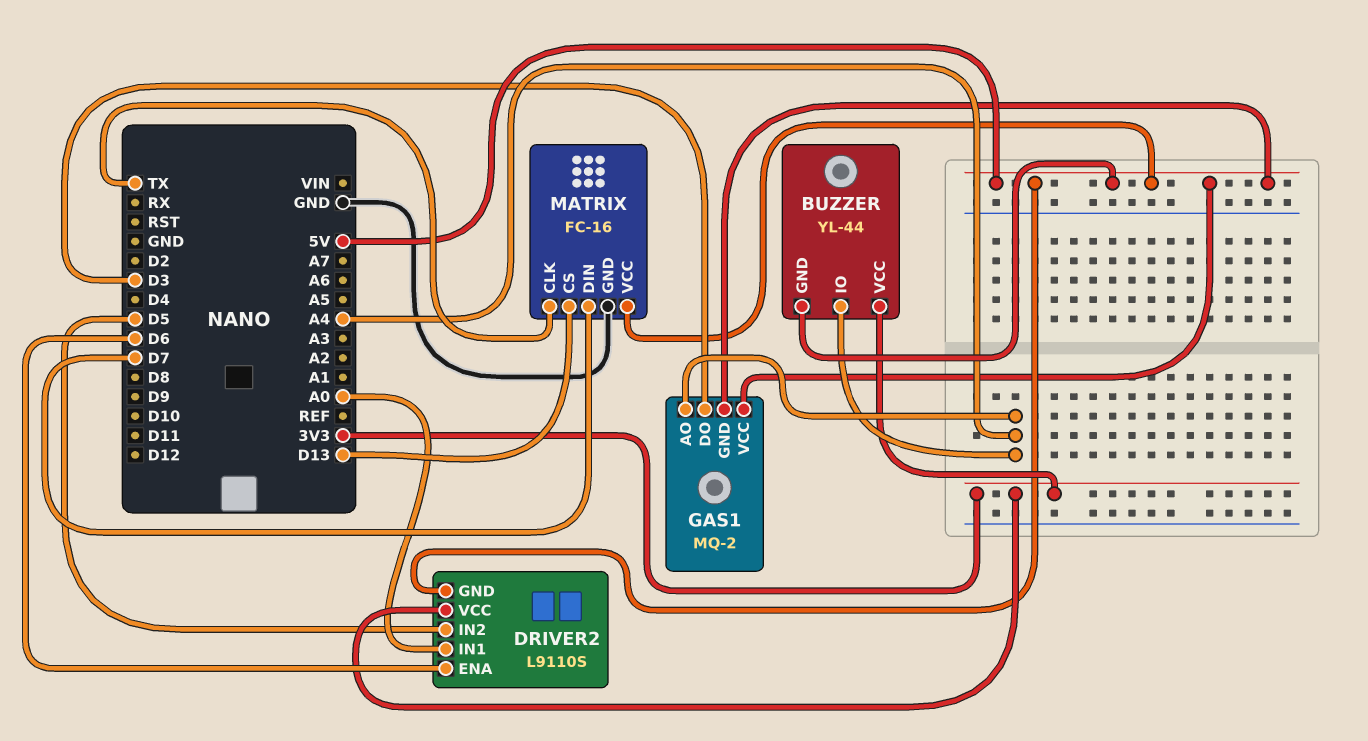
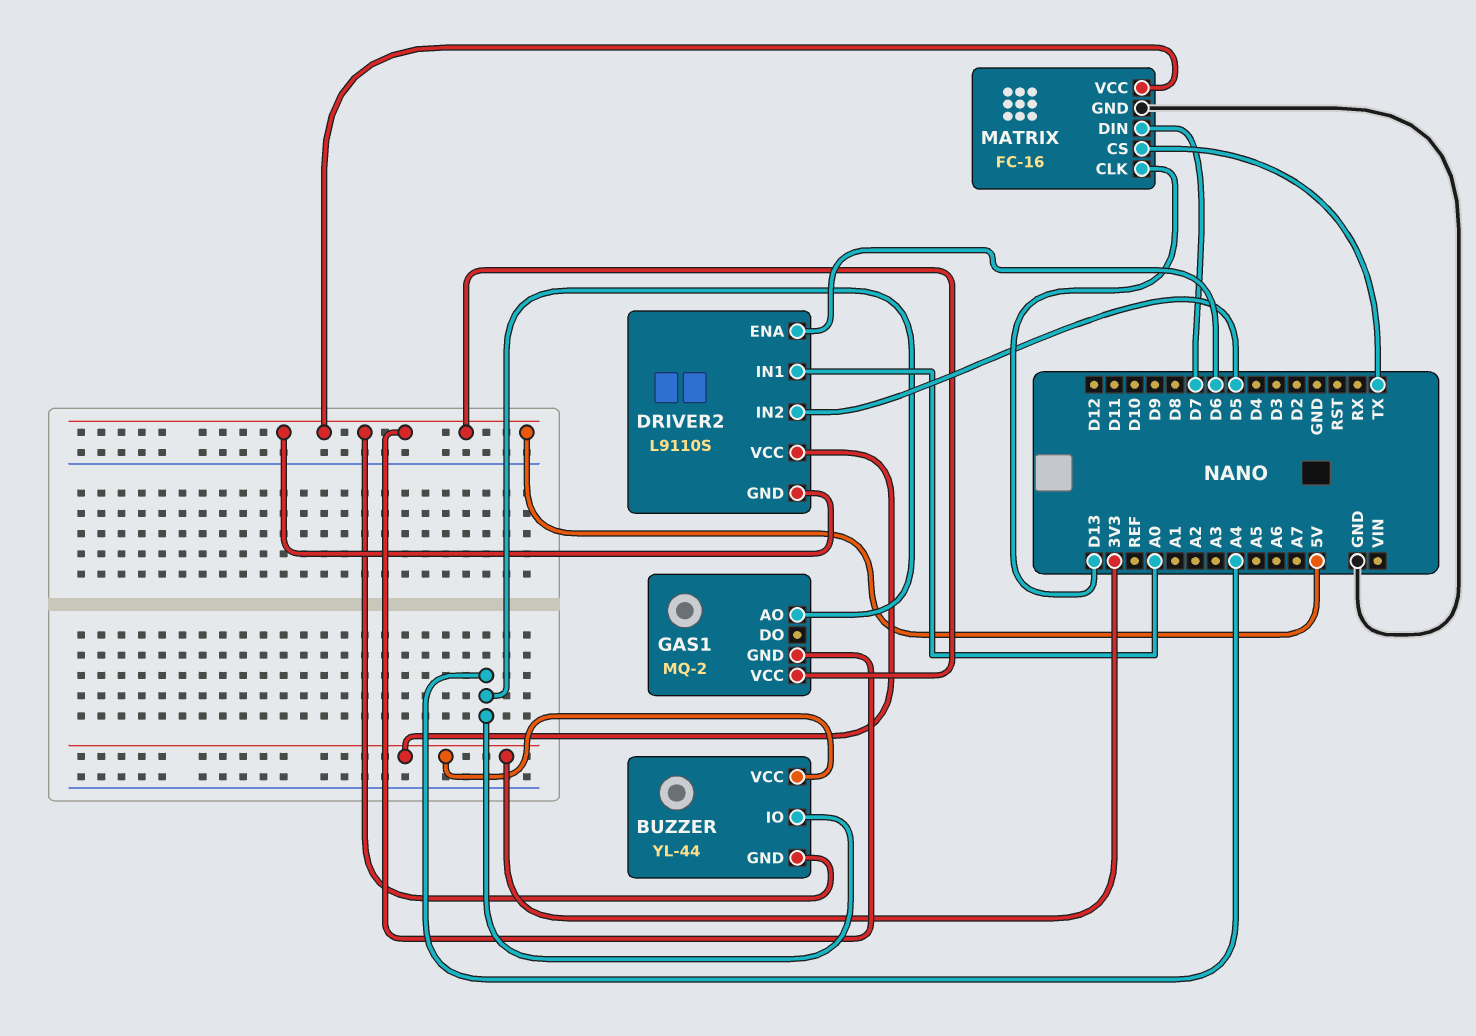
GAS1 pin DO: D3 -> none
MATRIX pin CLK: TX -> D13
MATRIX pin CS: D13 -> TX

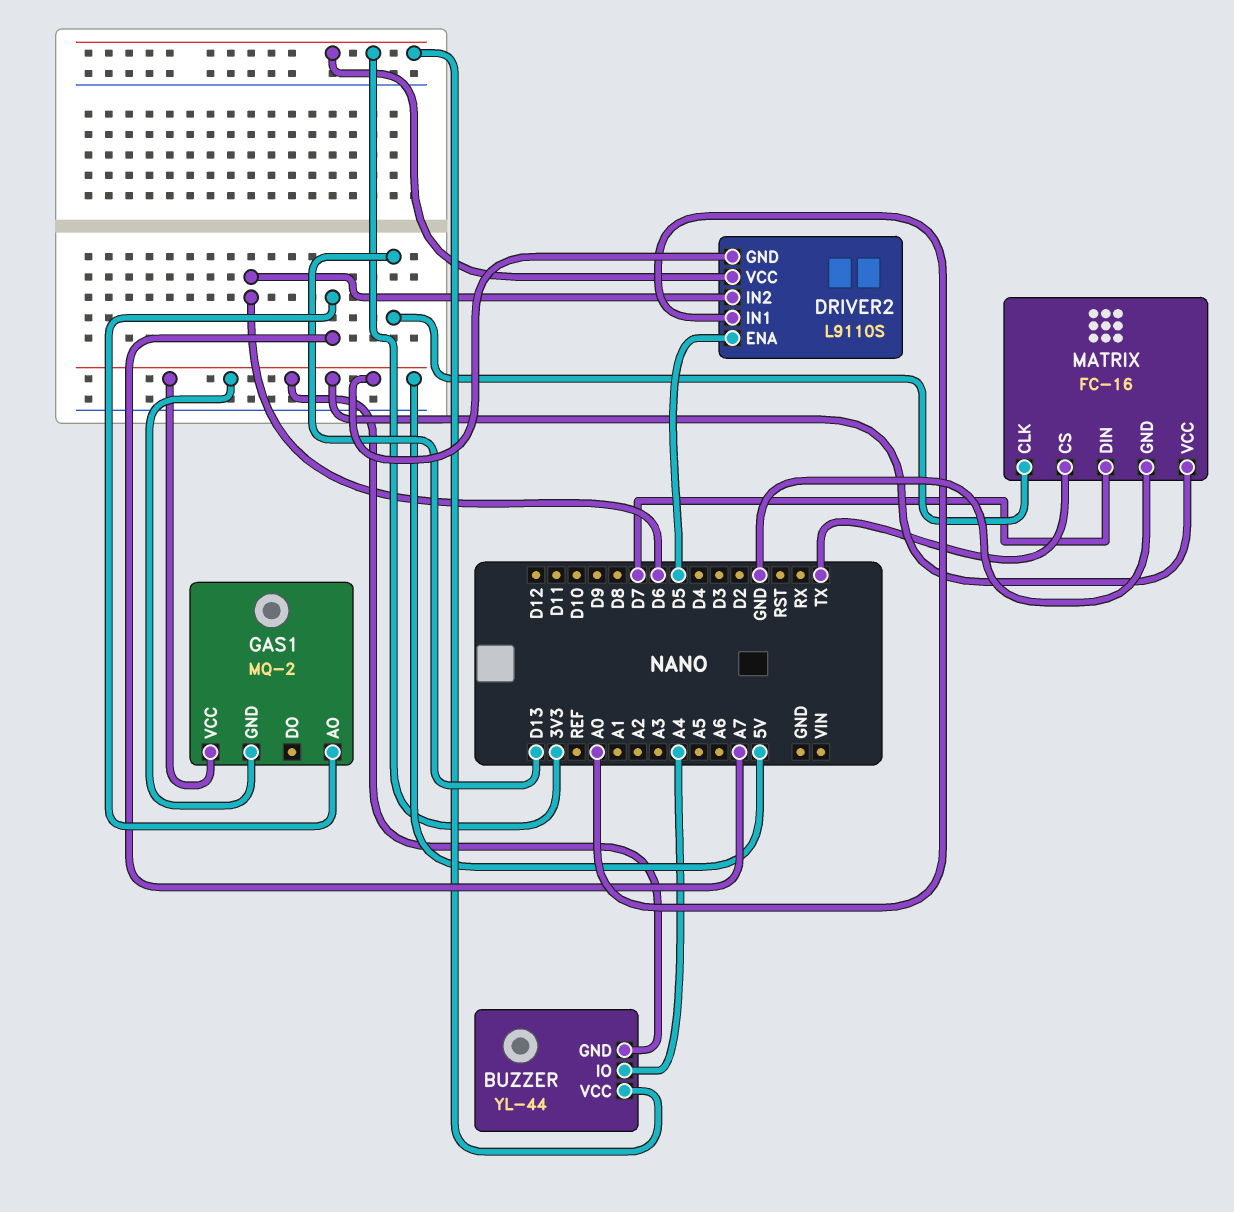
DRIVER2 pin ENA: D6 -> D5
DRIVER2 pin IN2: D5 -> D6
GAS1 pin AO: A4 -> A7

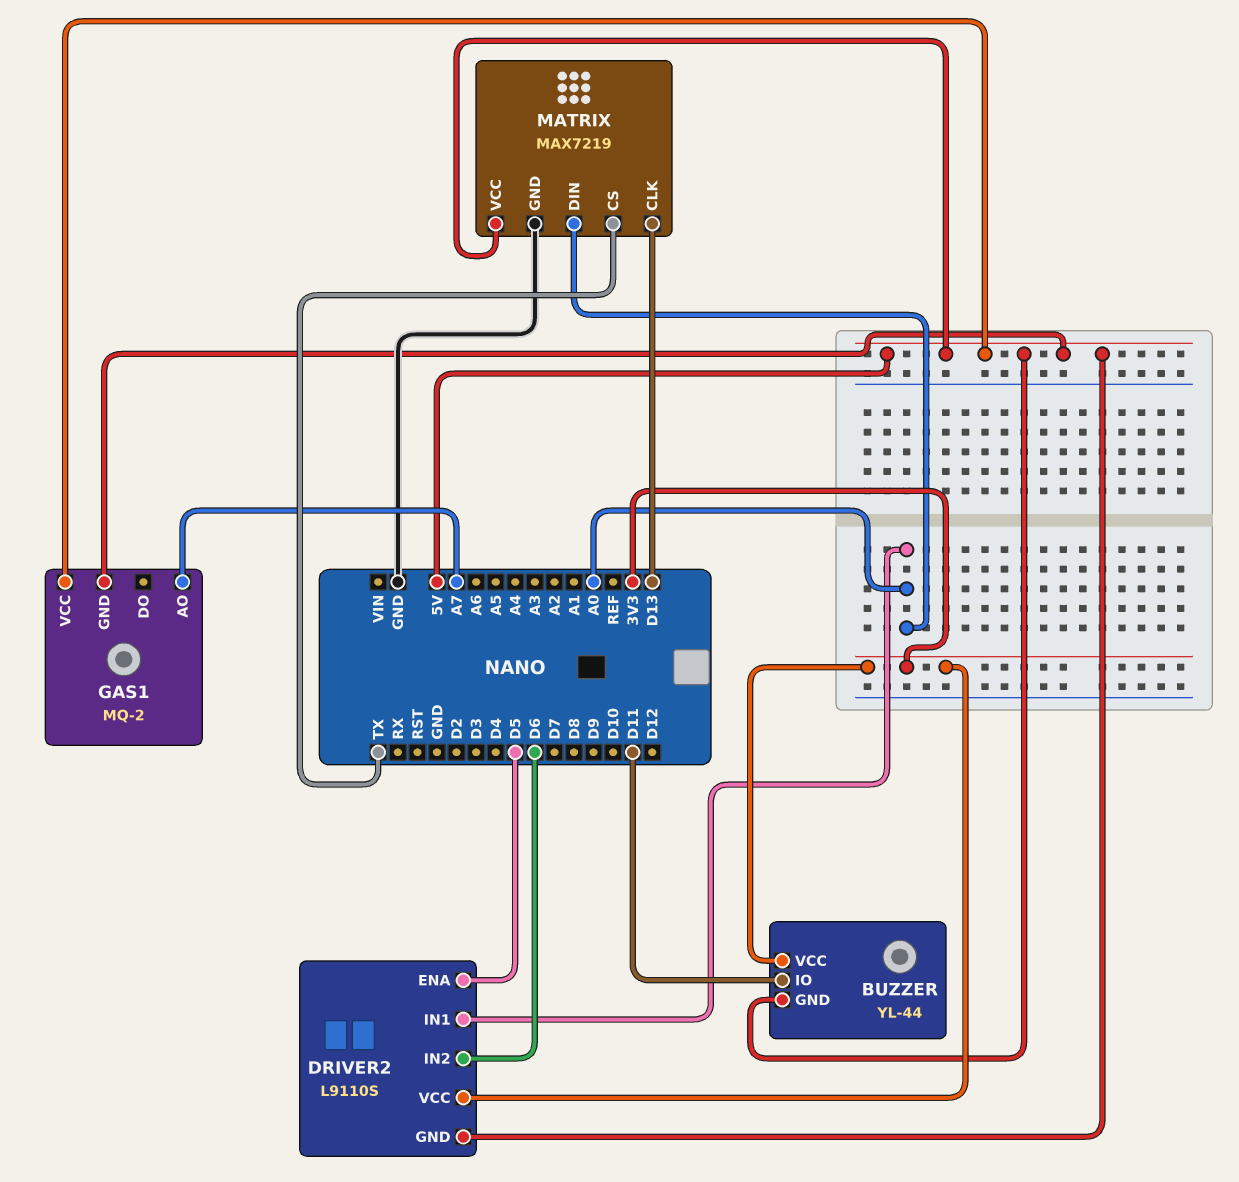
BUZZER pin IO: A4 -> D11
MATRIX: FC-16 -> MAX7219
MATRIX pin DIN: D7 -> A0

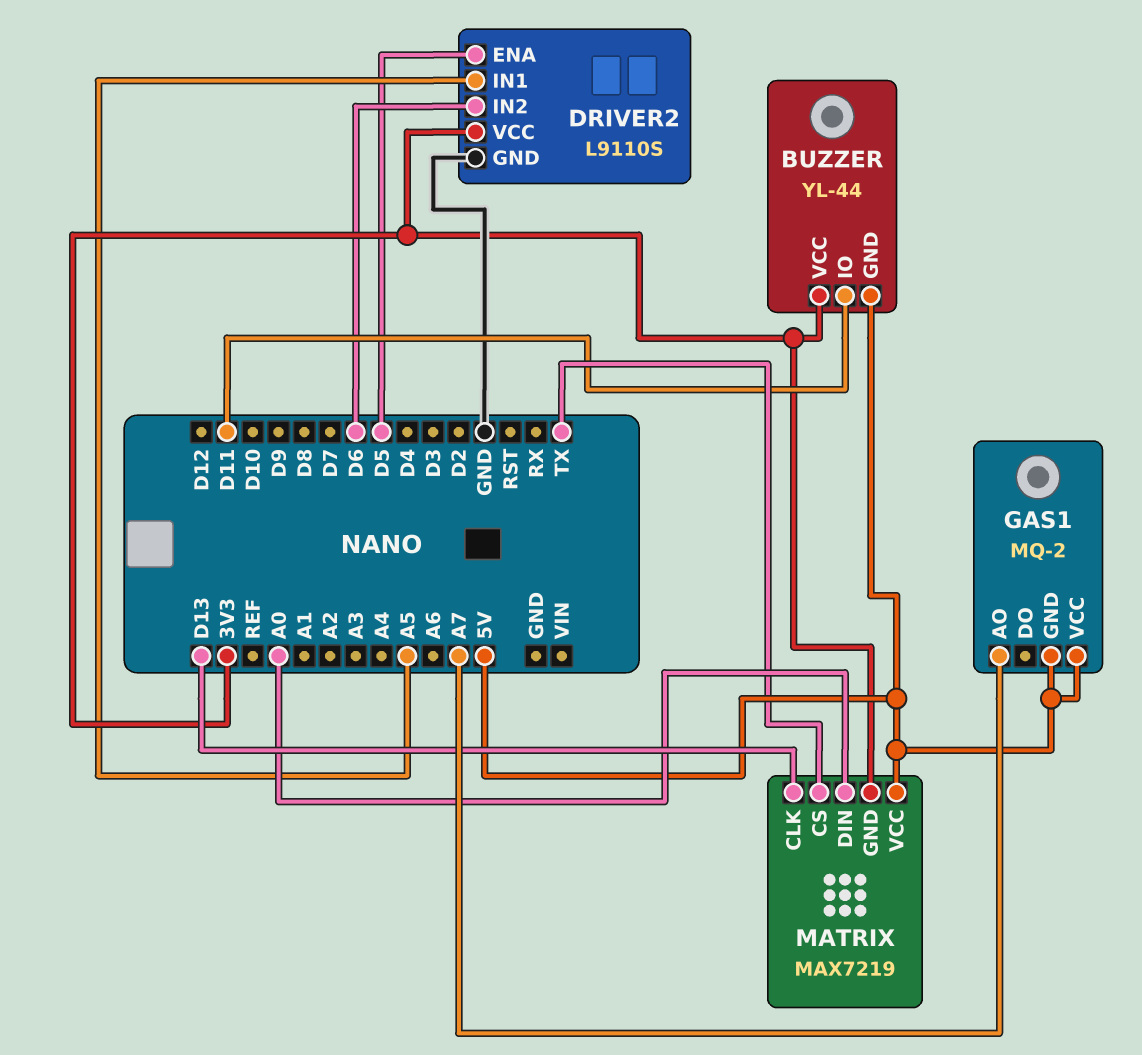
DRIVER2 pin GND: 5V -> GND
DRIVER2 pin IN1: A0 -> A5
MATRIX pin GND: GND -> 3V3

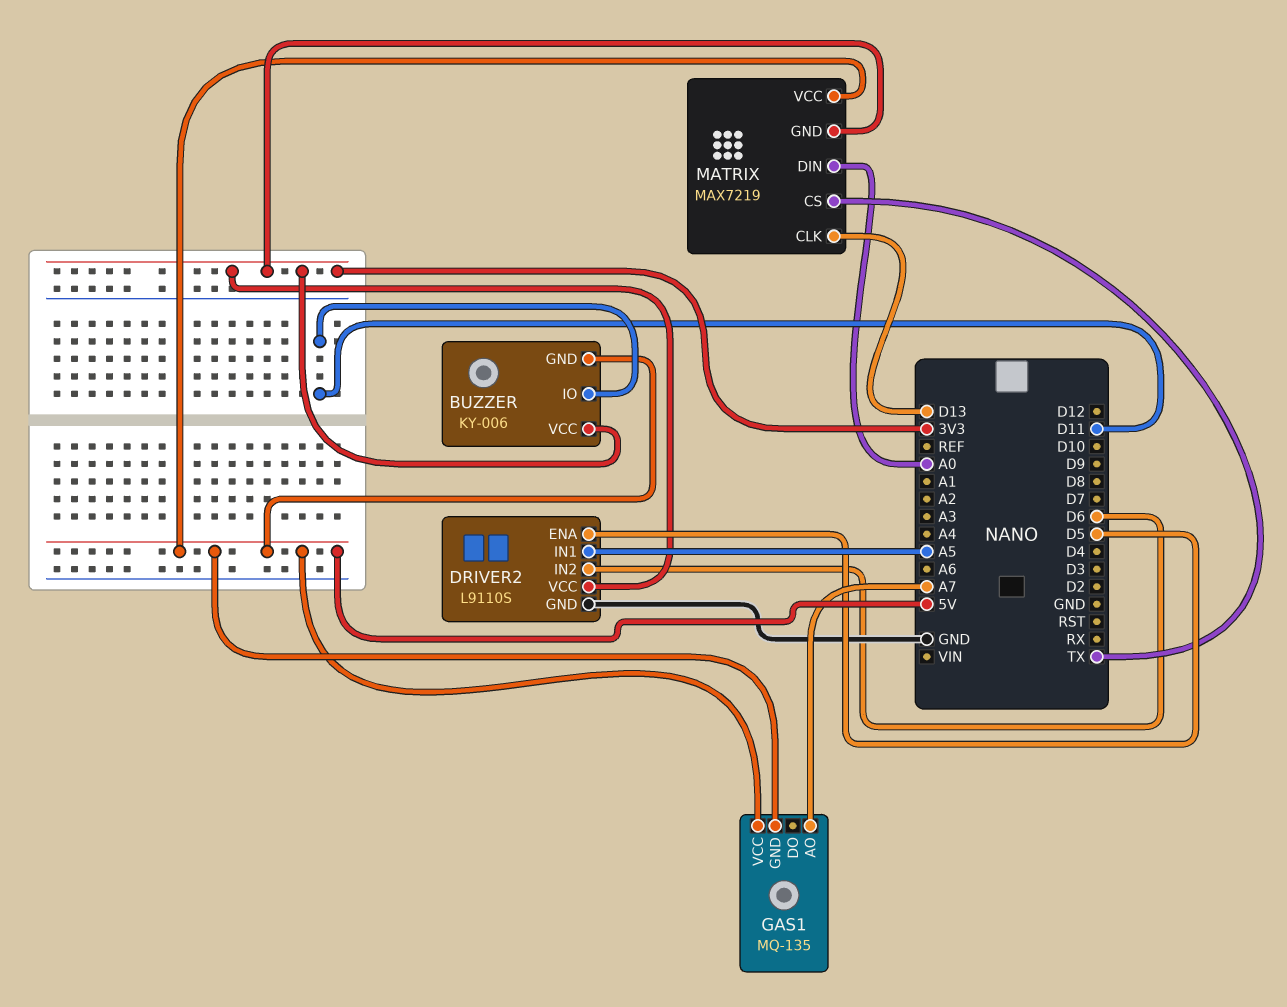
BUZZER: YL-44 -> KY-006
GAS1: MQ-2 -> MQ-135

